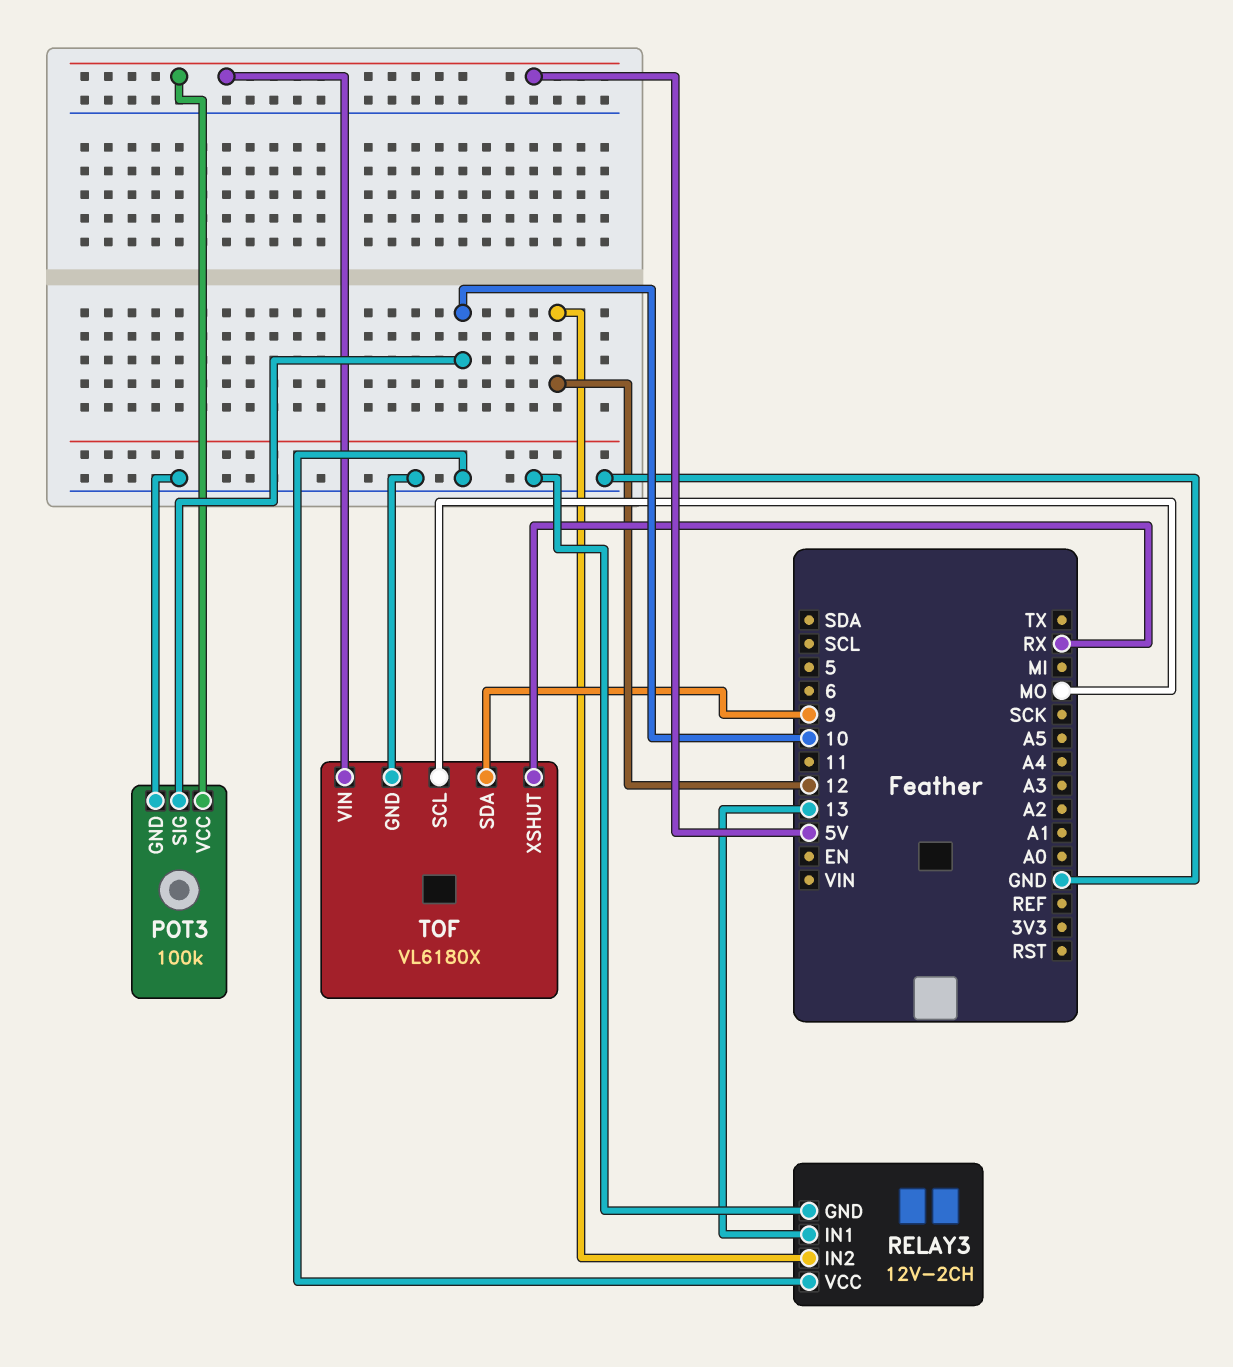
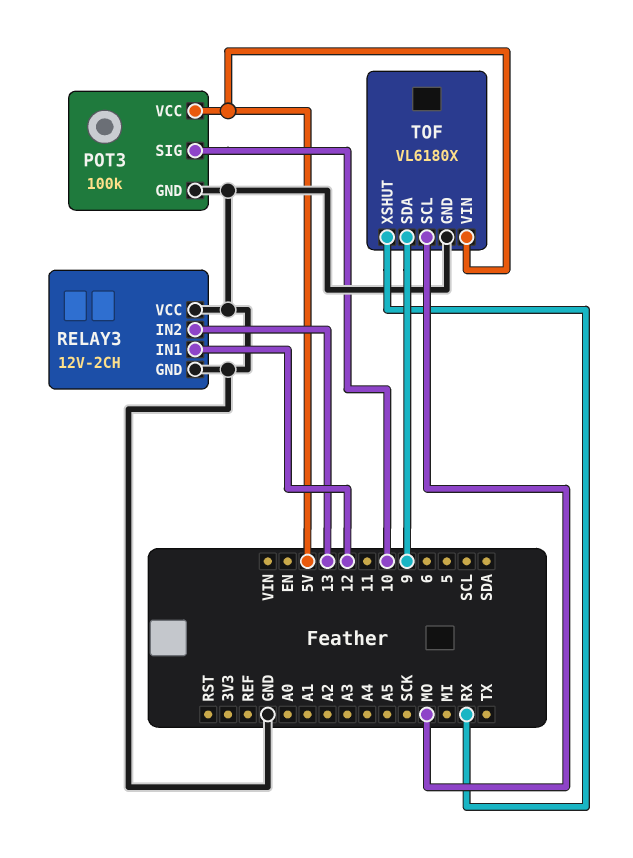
RELAY3 pin IN1: 13 -> 12
RELAY3 pin IN2: 12 -> 13

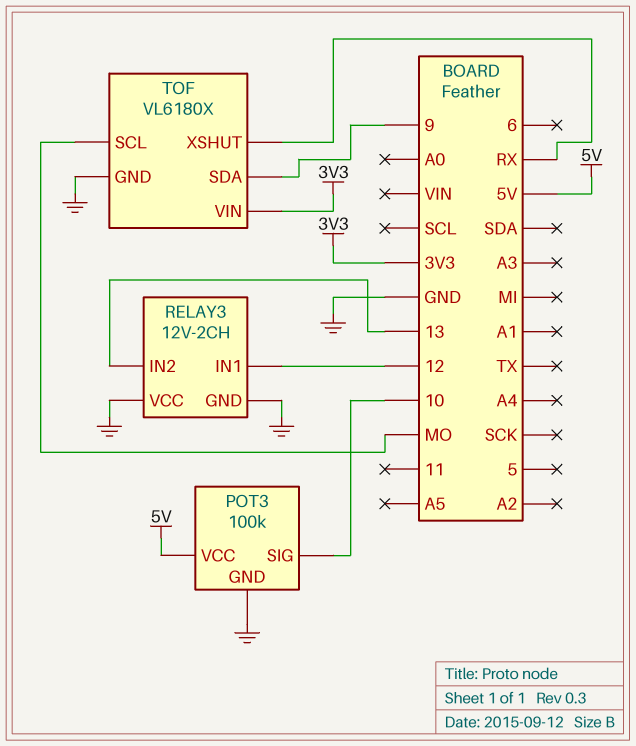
TOF pin VIN: 5V -> 3V3

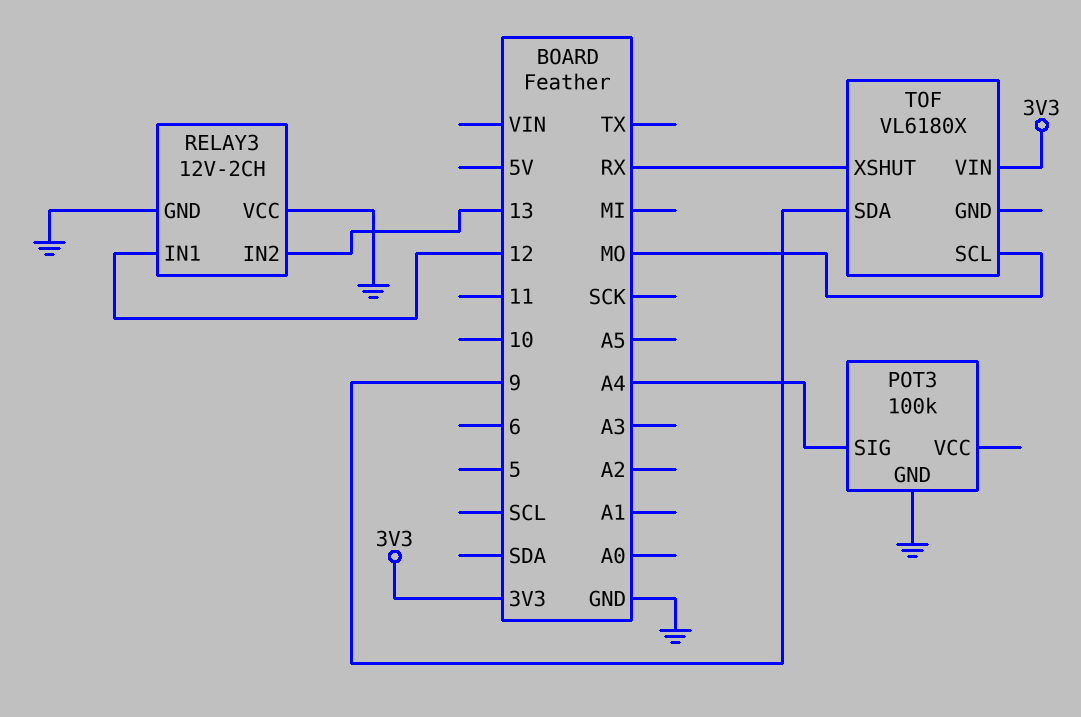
POT3 pin SIG: 10 -> A4
POT3 pin VCC: 5V -> none
TOF pin GND: GND -> none

